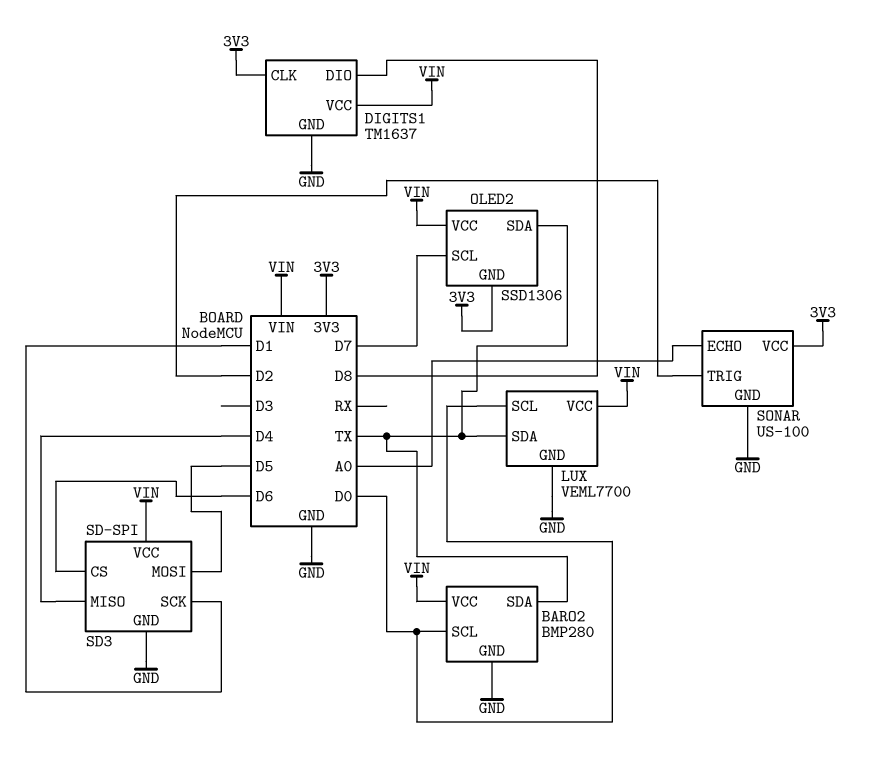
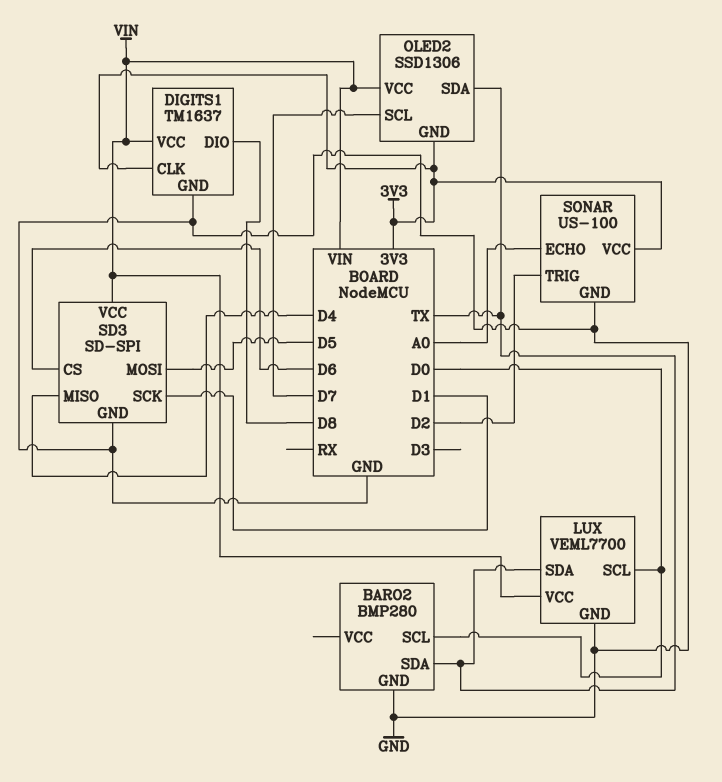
BARO2 pin VCC: VIN -> none

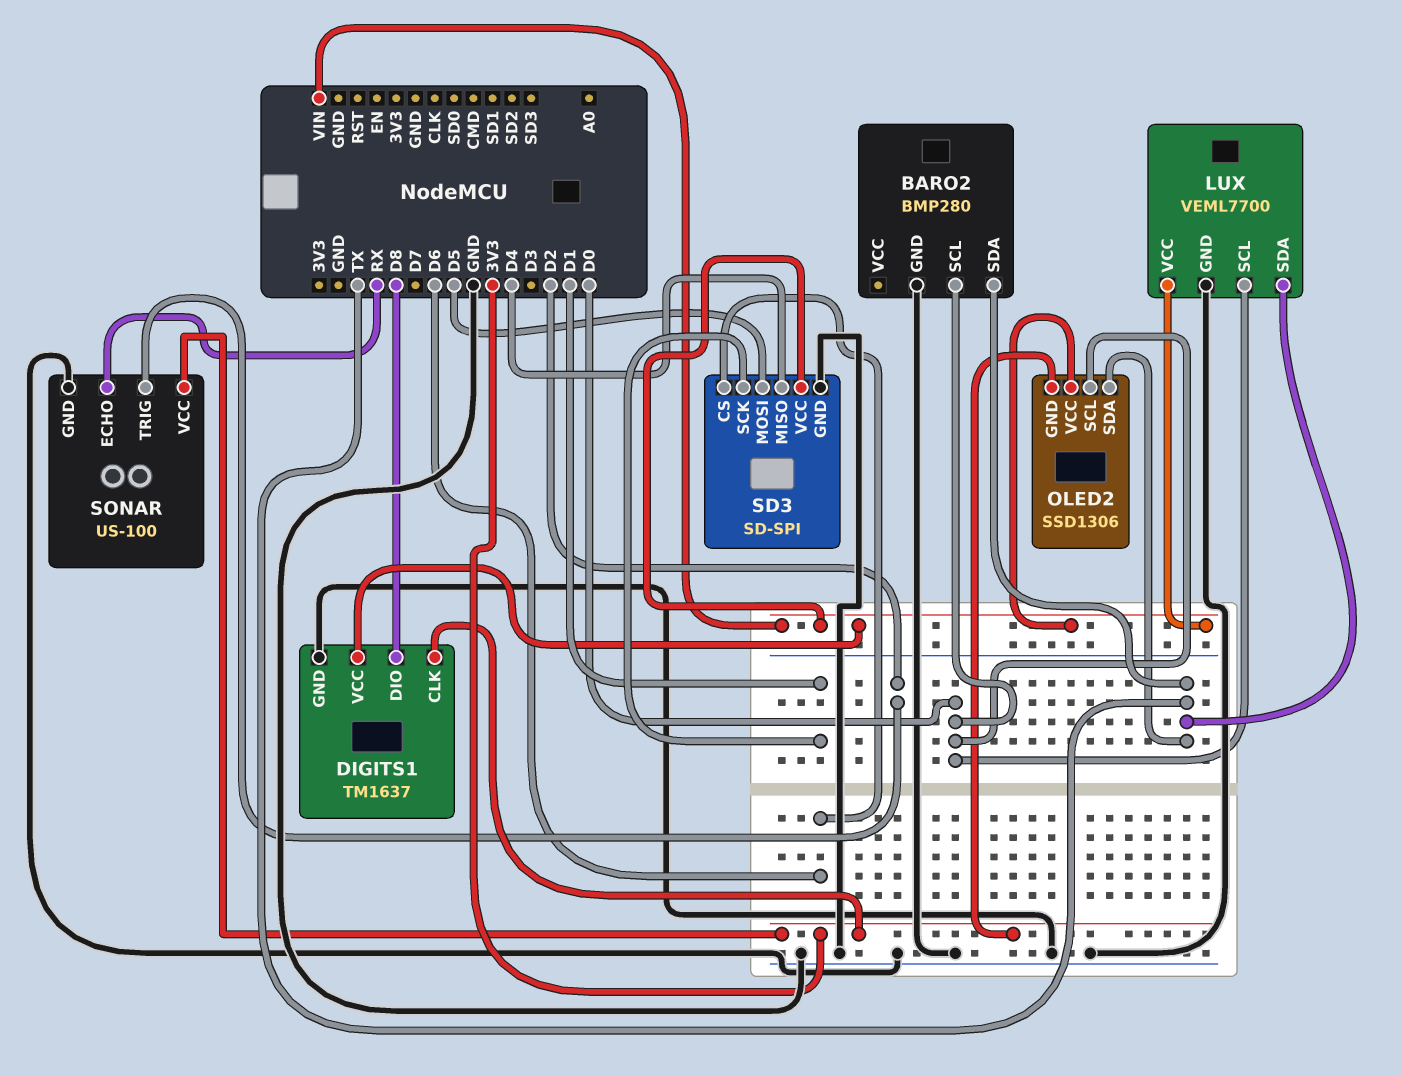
OLED2 pin SCL: D7 -> D0
SONAR pin ECHO: A0 -> RX

